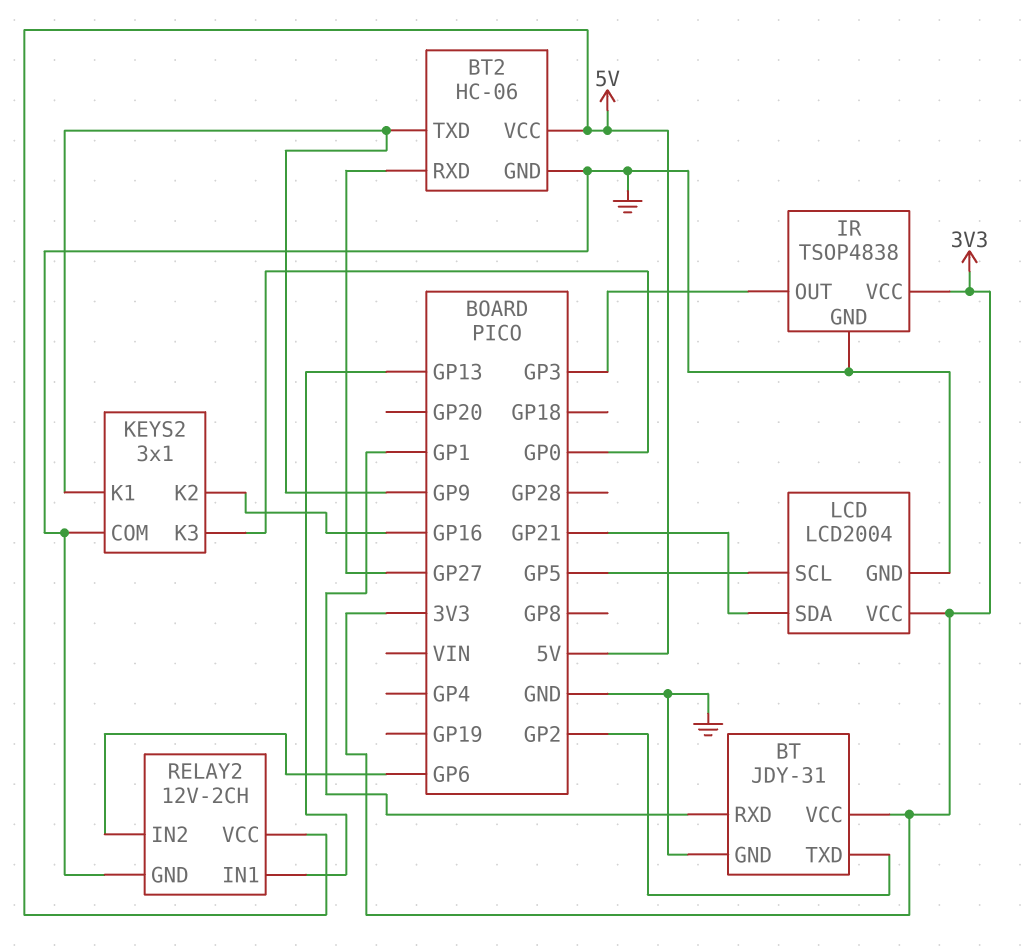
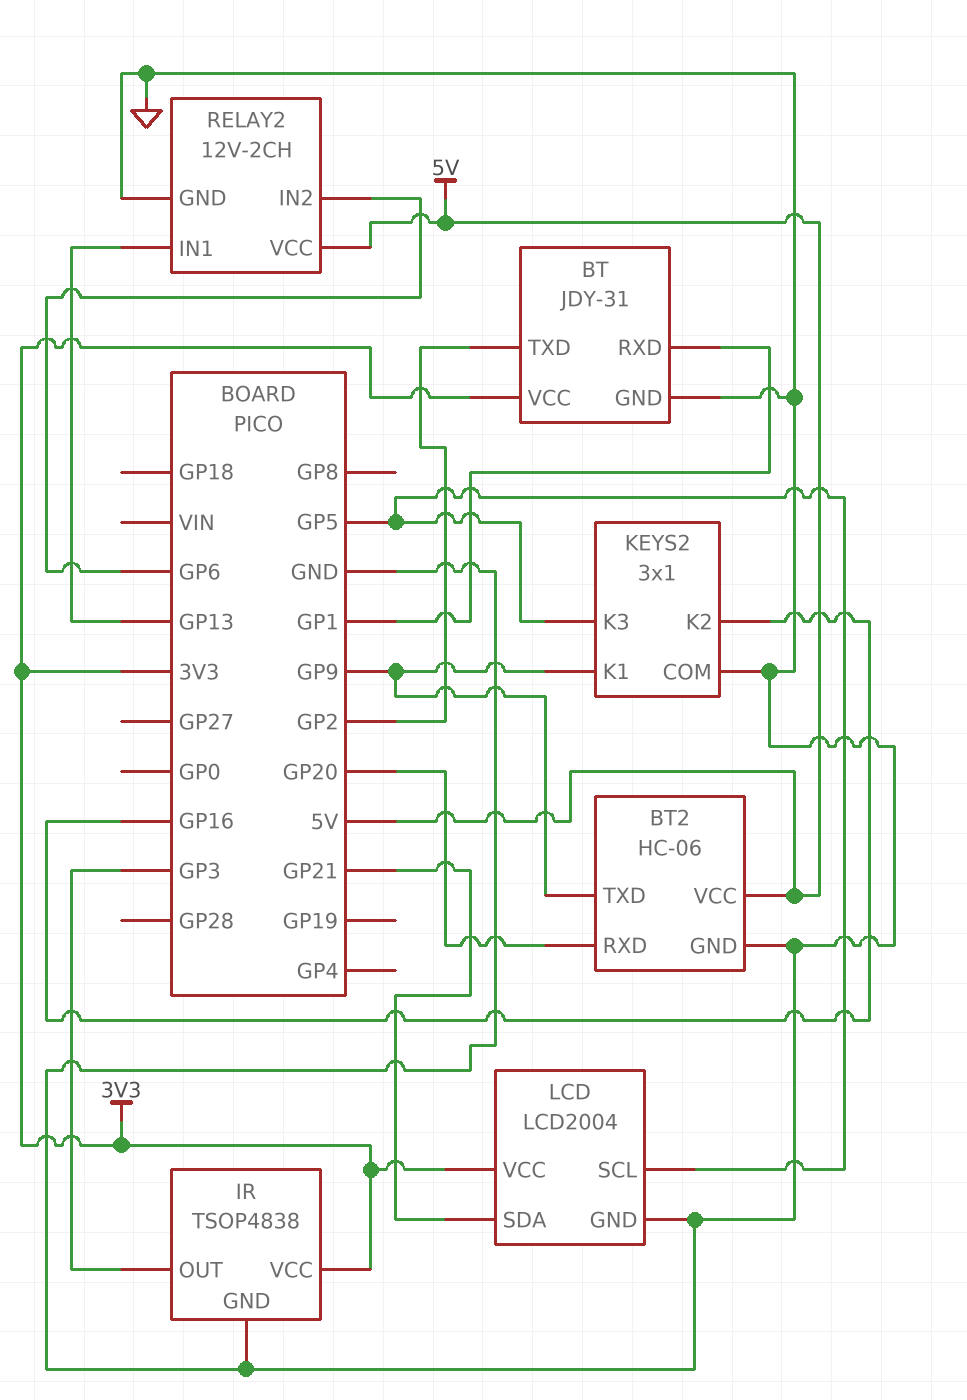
BT2 pin RXD: GP27 -> GP20
KEYS2 pin K3: GP0 -> GP5

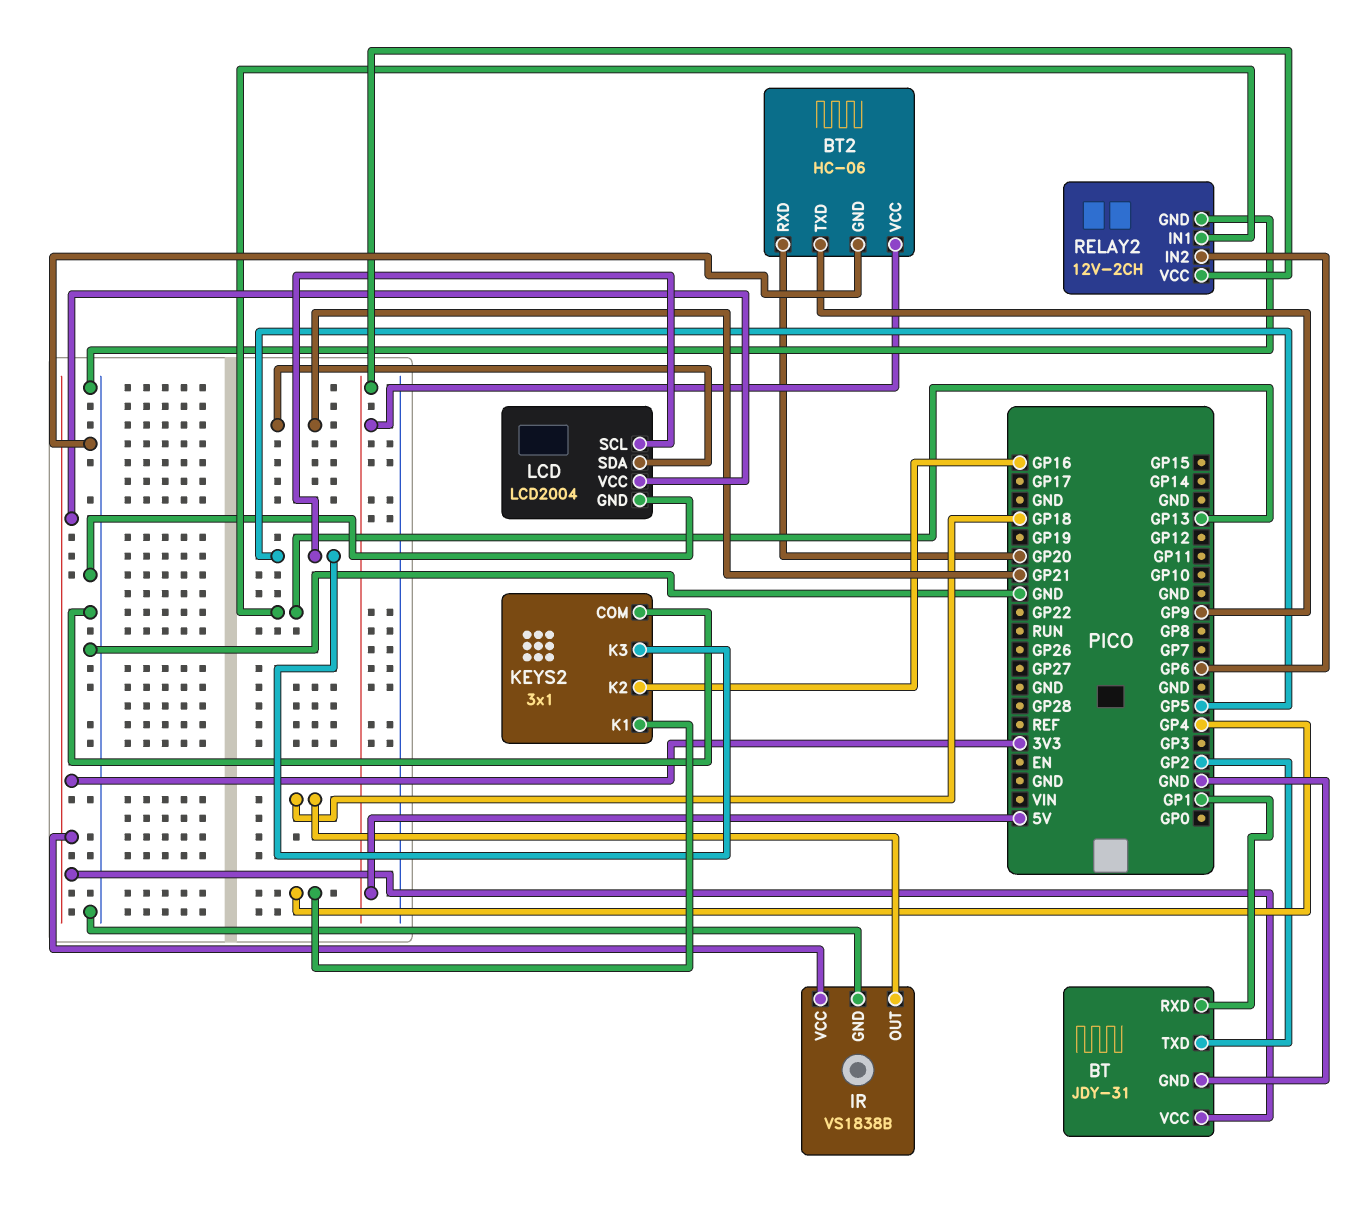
IR: TSOP4838 -> VS1838B
IR pin OUT: GP3 -> GP18
KEYS2 pin K1: GP9 -> GP4

